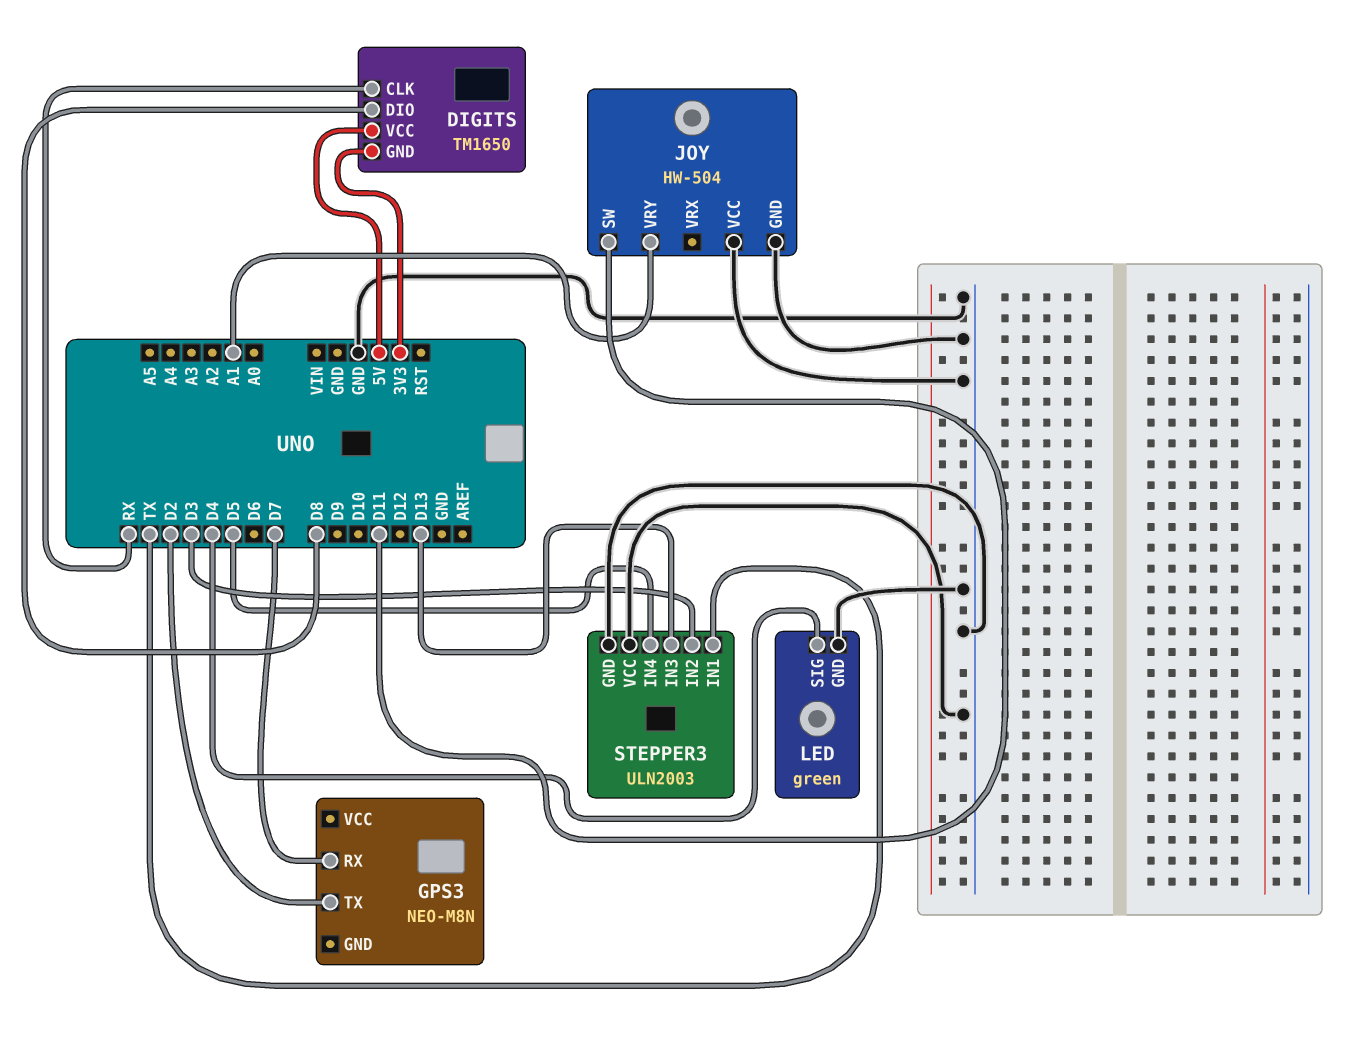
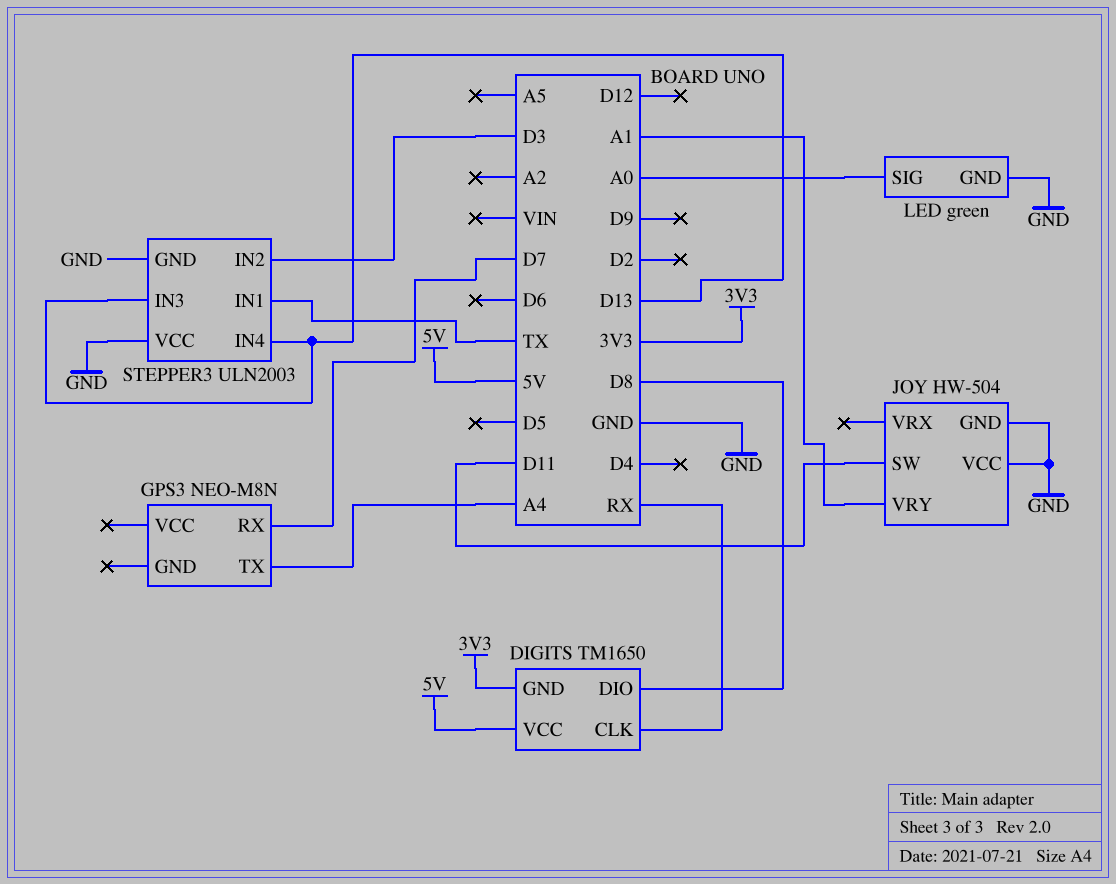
GPS3 pin TX: D2 -> A4
LED pin SIG: D4 -> A0
STEPPER3 pin IN4: D5 -> D13

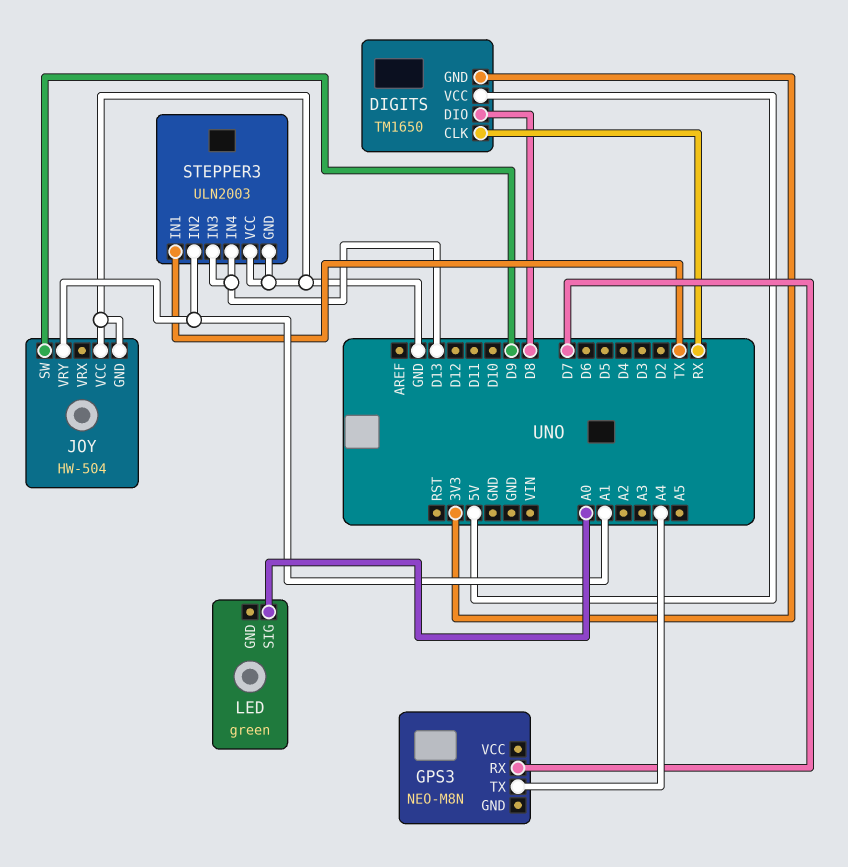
JOY pin SW: D11 -> D9
LED pin GND: GND -> none
STEPPER3 pin IN2: D3 -> A1

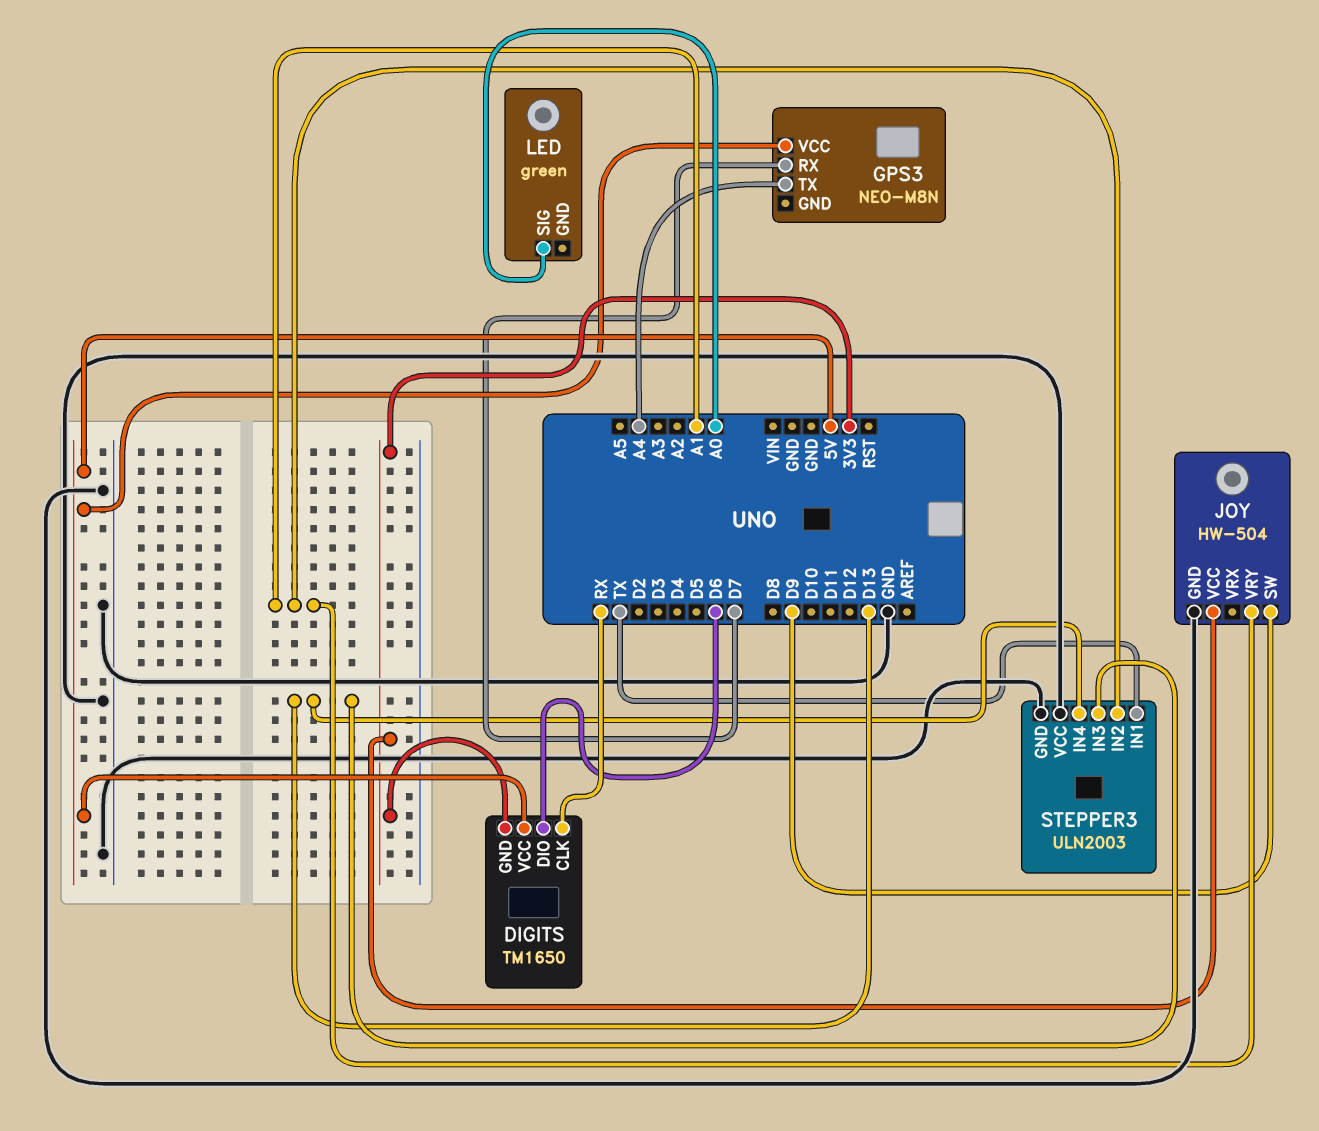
DIGITS pin DIO: D8 -> D6
GPS3 pin VCC: none -> 5V
JOY pin VCC: GND -> 3V3

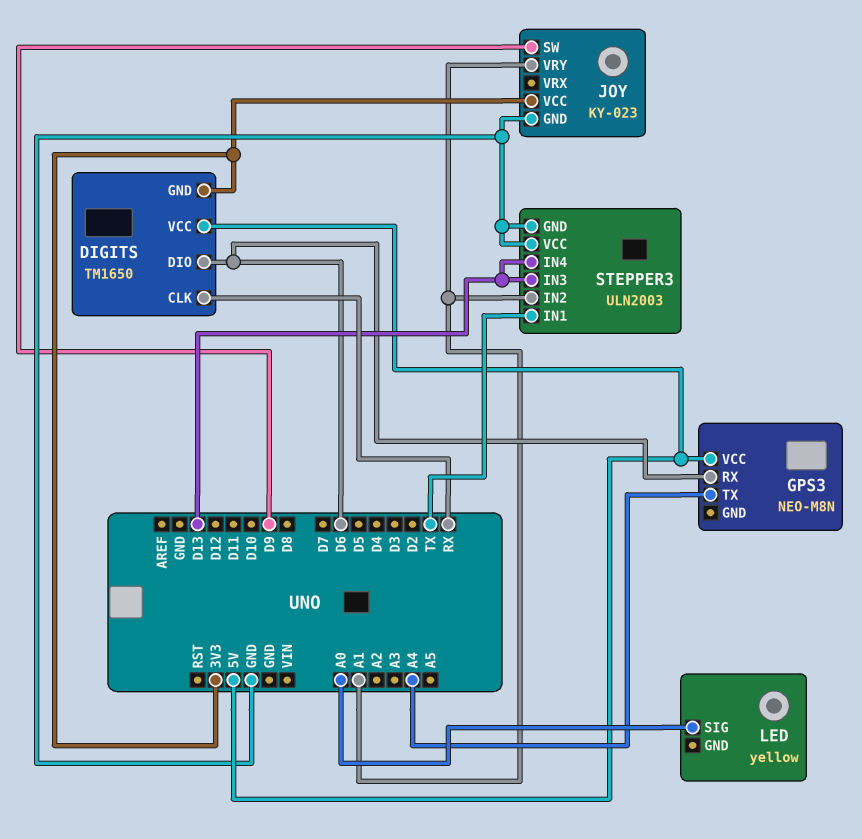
GPS3 pin RX: D7 -> D6
JOY: HW-504 -> KY-023
LED: green -> yellow

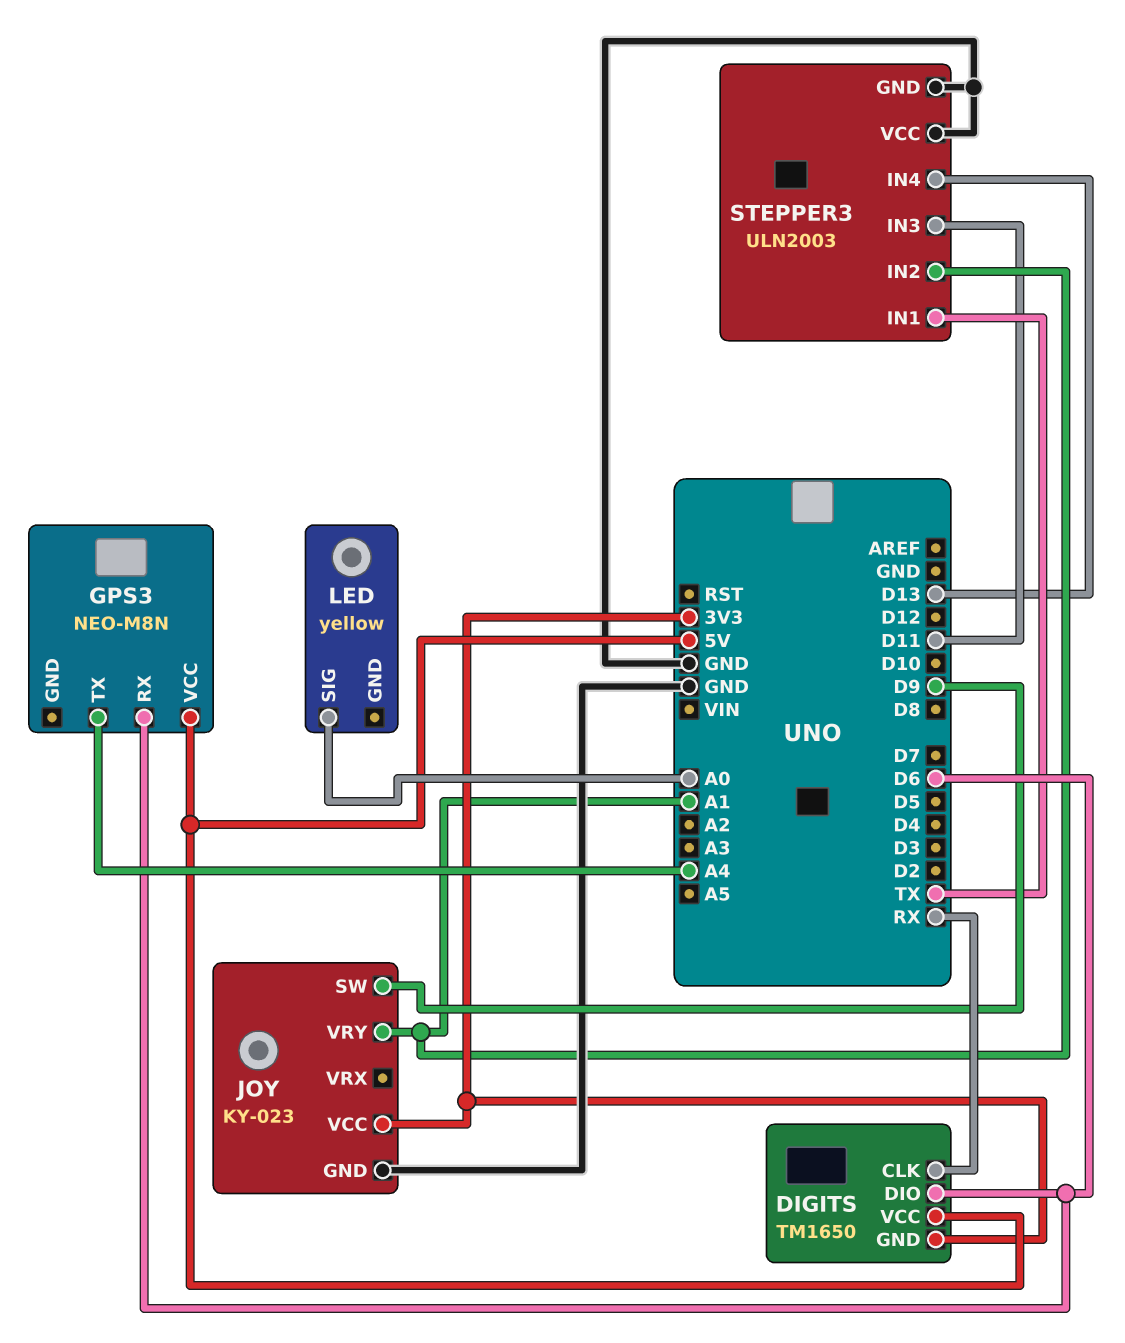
STEPPER3 pin IN3: D13 -> D11

